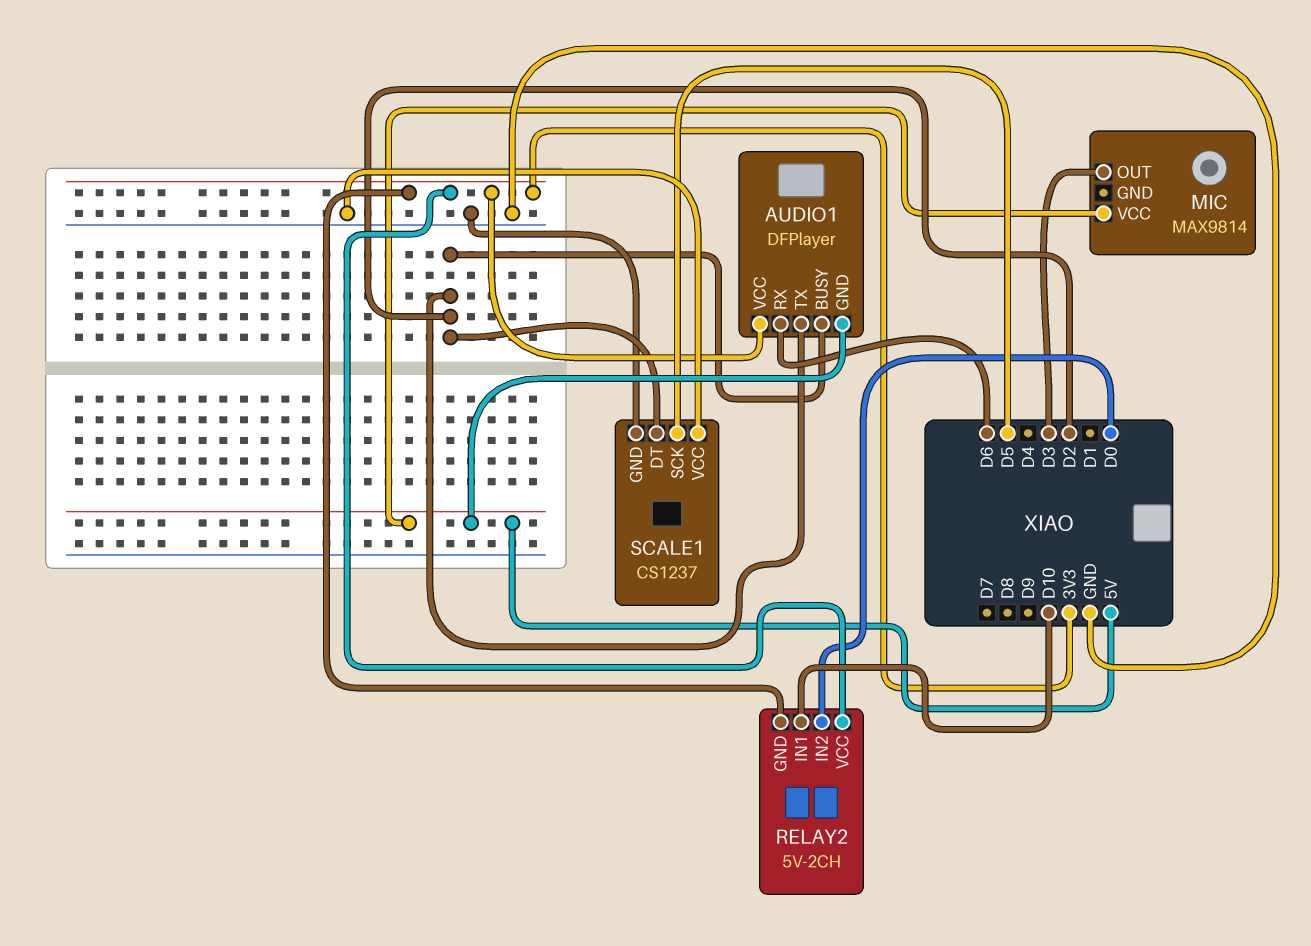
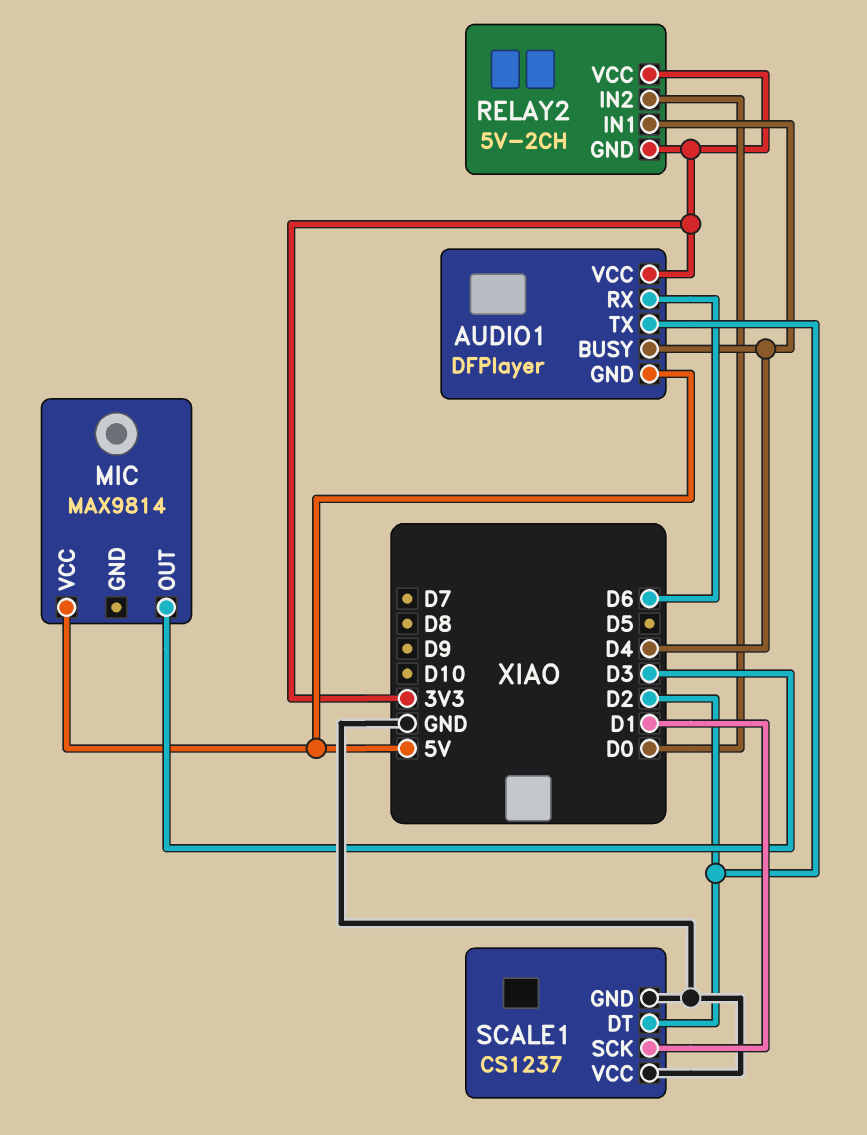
AUDIO1 pin BUSY: D2 -> D4
RELAY2 pin IN1: D10 -> D4
SCALE1 pin SCK: D5 -> D1

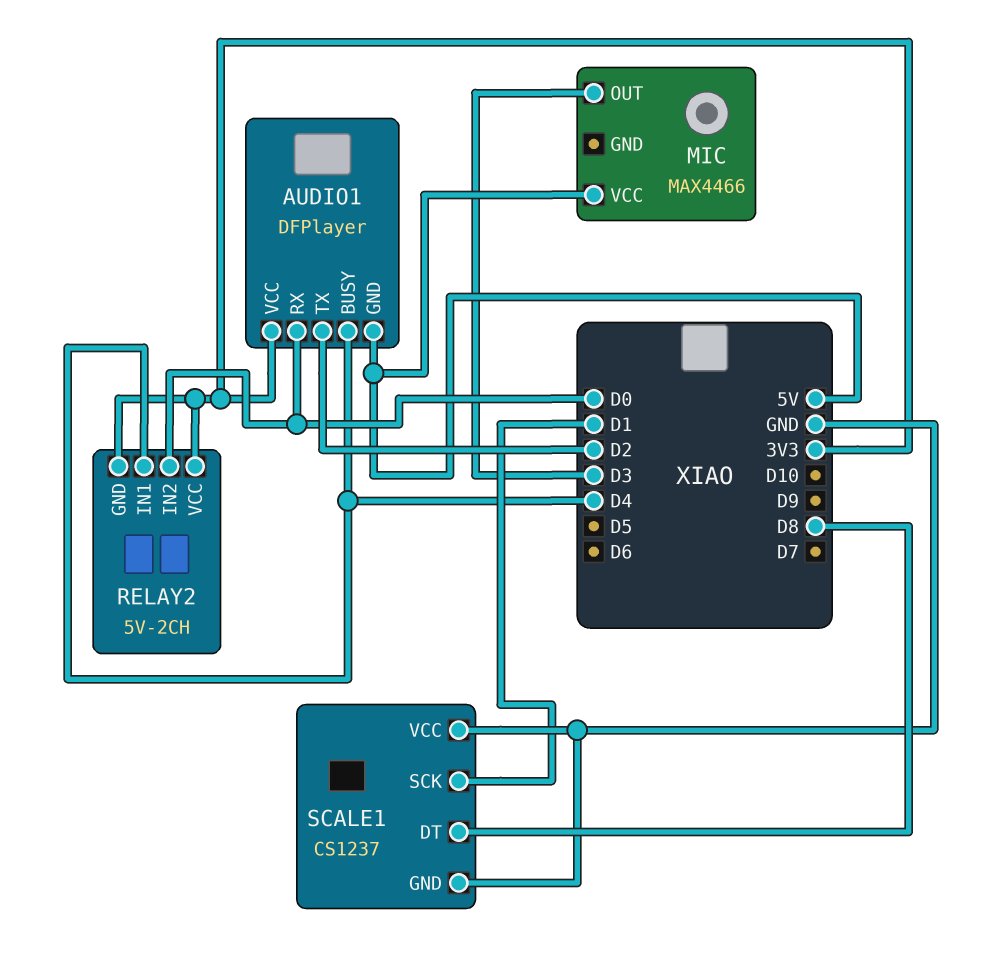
AUDIO1 pin RX: D6 -> D0
MIC: MAX9814 -> MAX4466
SCALE1 pin DT: D2 -> D8

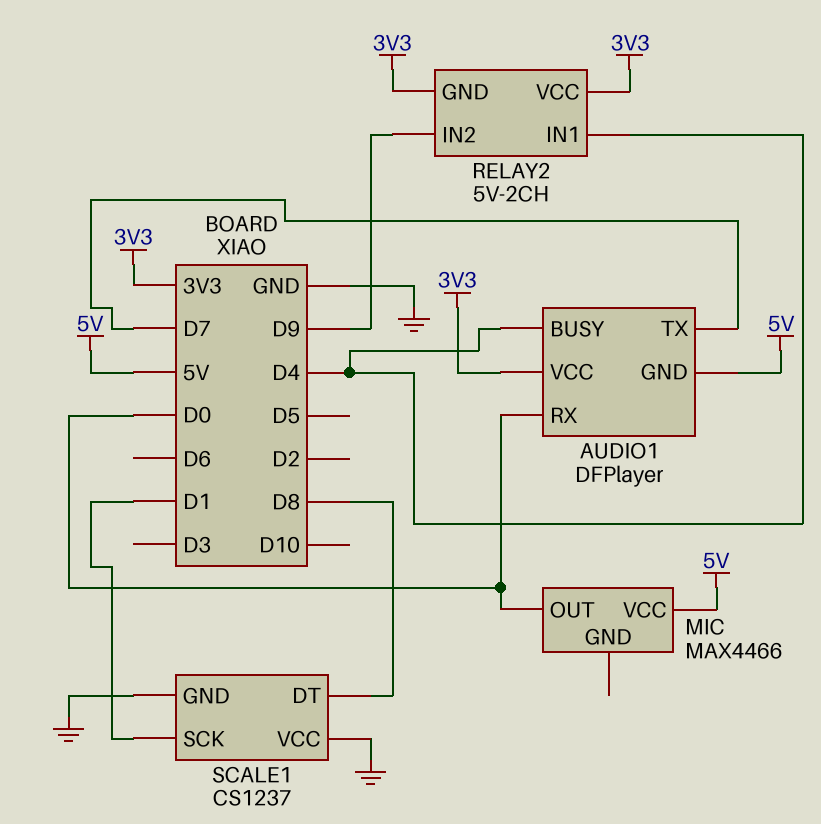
AUDIO1 pin TX: D2 -> D7
MIC pin OUT: D3 -> D0
RELAY2 pin IN2: D0 -> D9

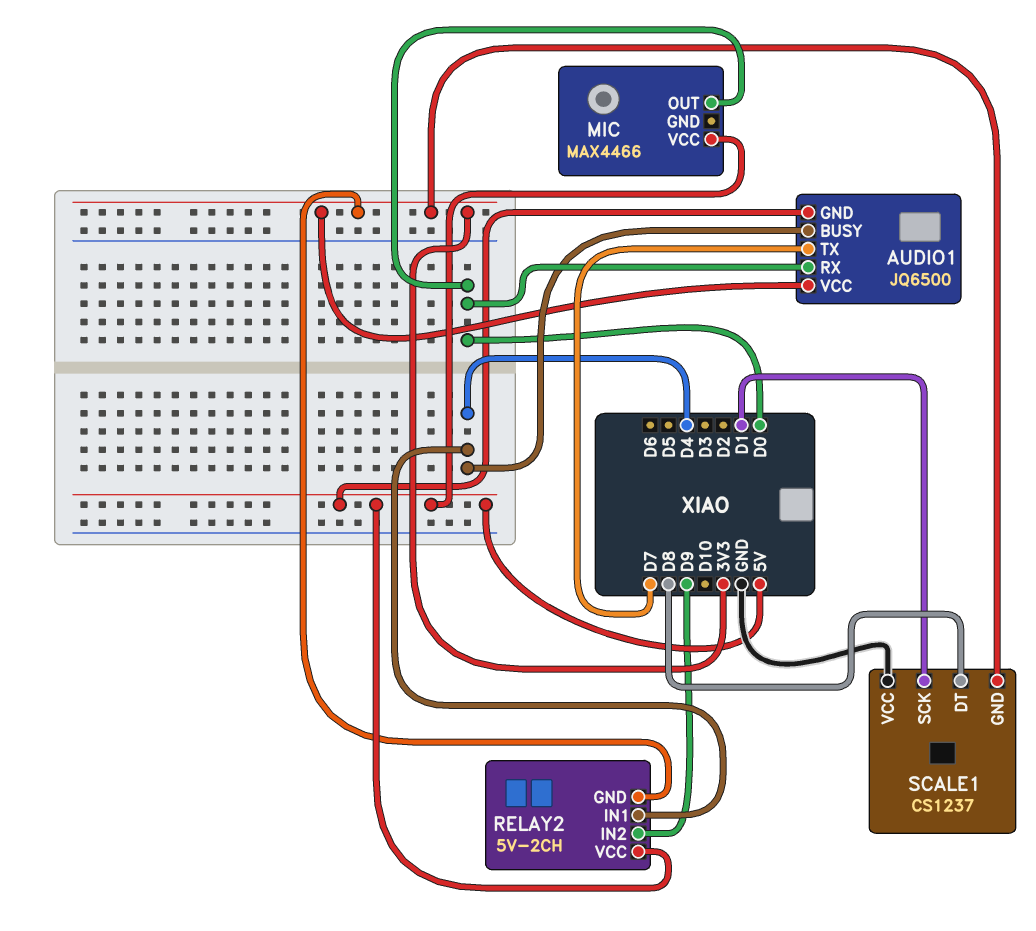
AUDIO1: DFPlayer -> JQ6500
RELAY2 pin VCC: 3V3 -> 5V
SCALE1 pin GND: GND -> 3V3

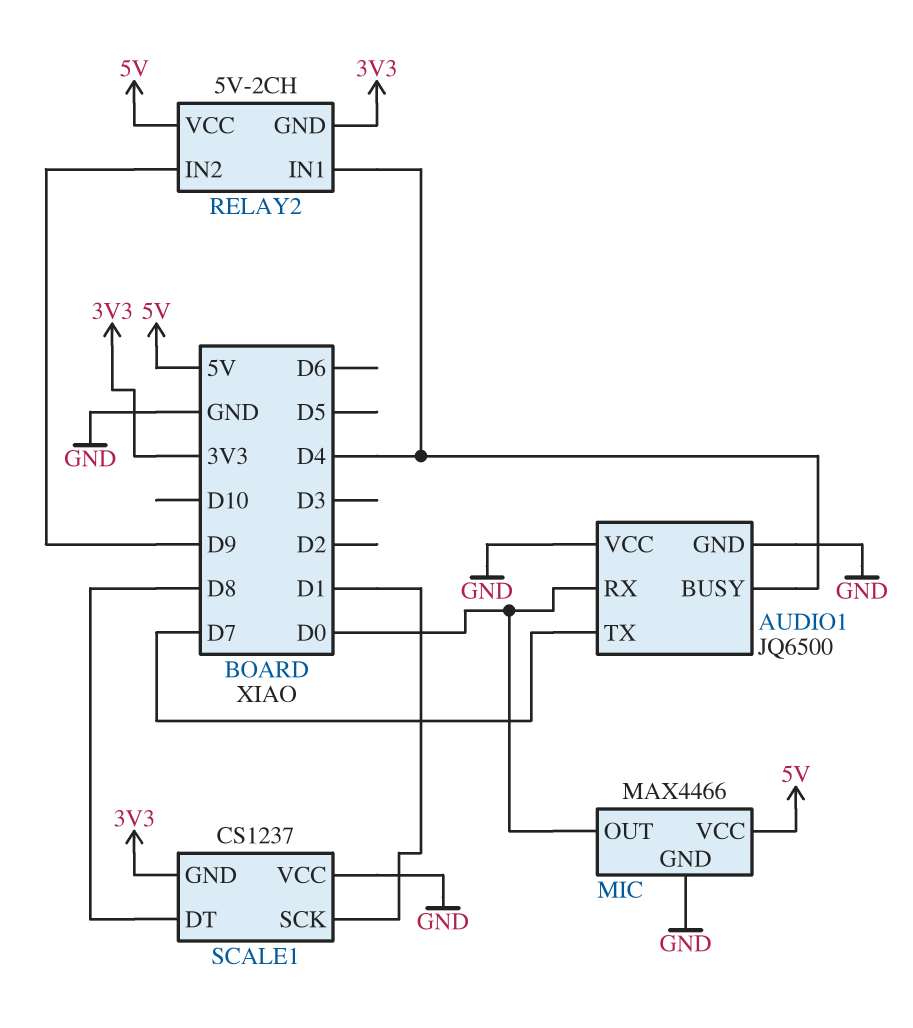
AUDIO1 pin GND: 5V -> GND
AUDIO1 pin VCC: 3V3 -> GND
MIC pin GND: none -> GND

